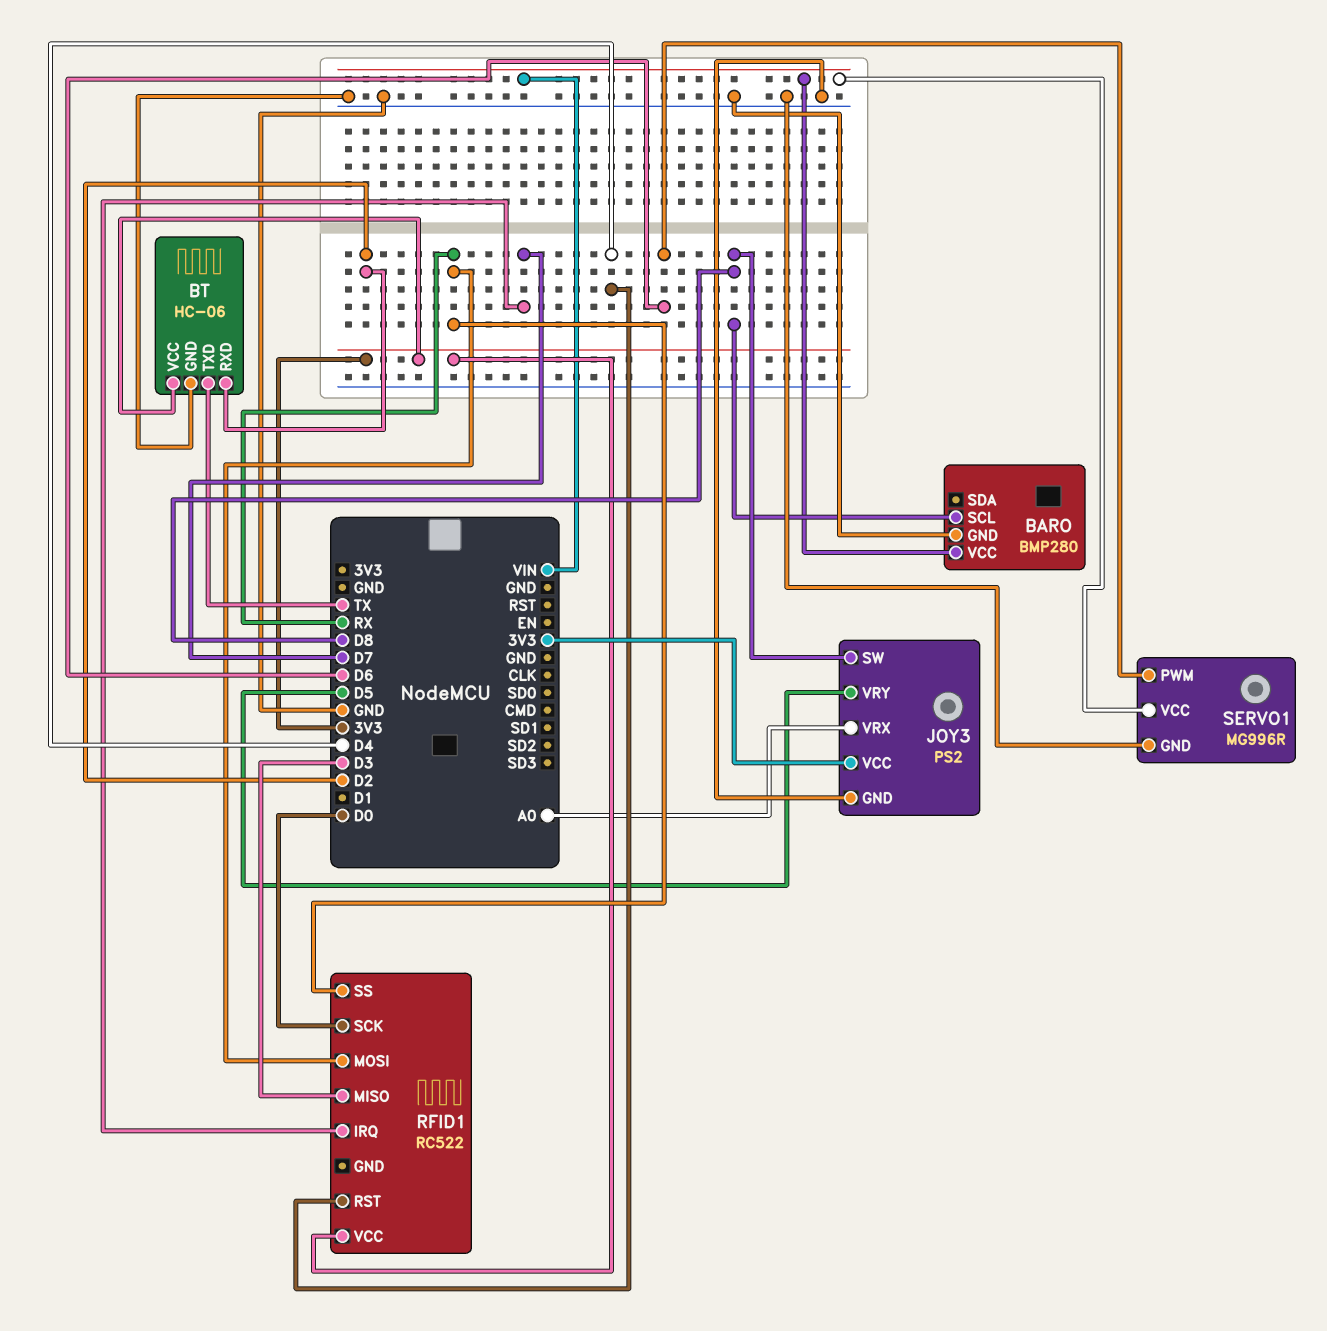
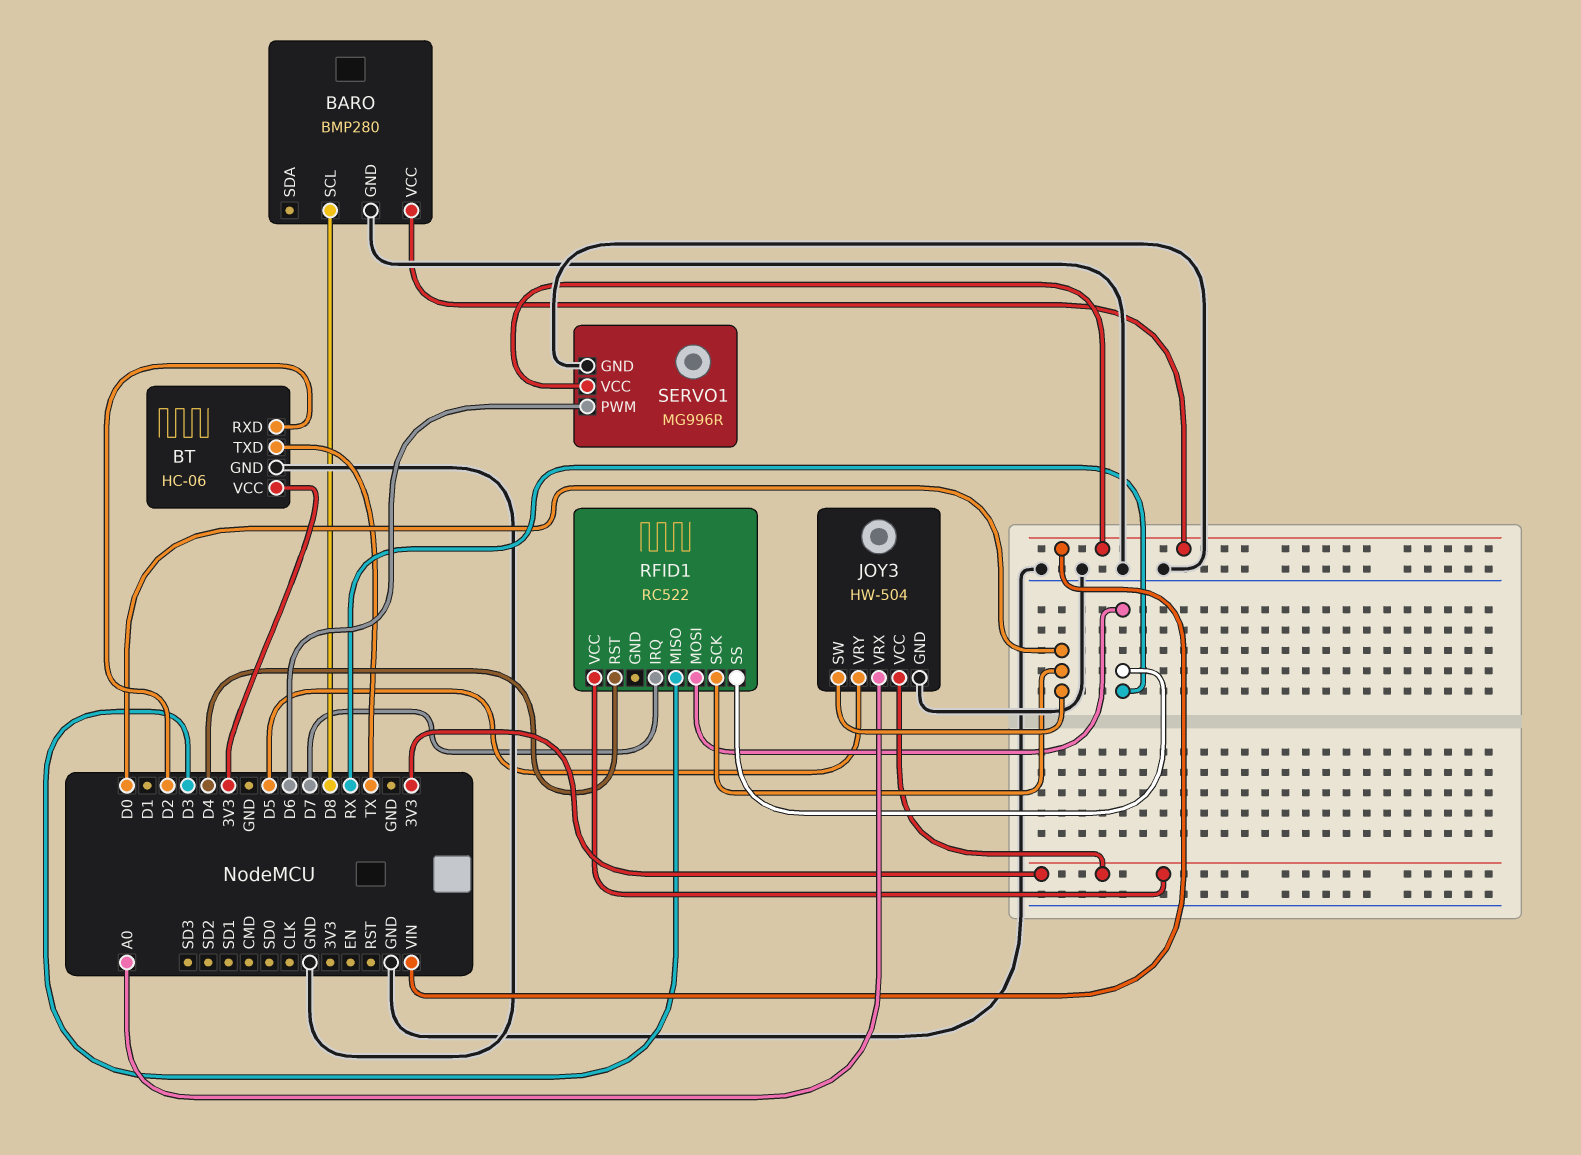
JOY3: PS2 -> HW-504
JOY3 pin SW: D8 -> D0

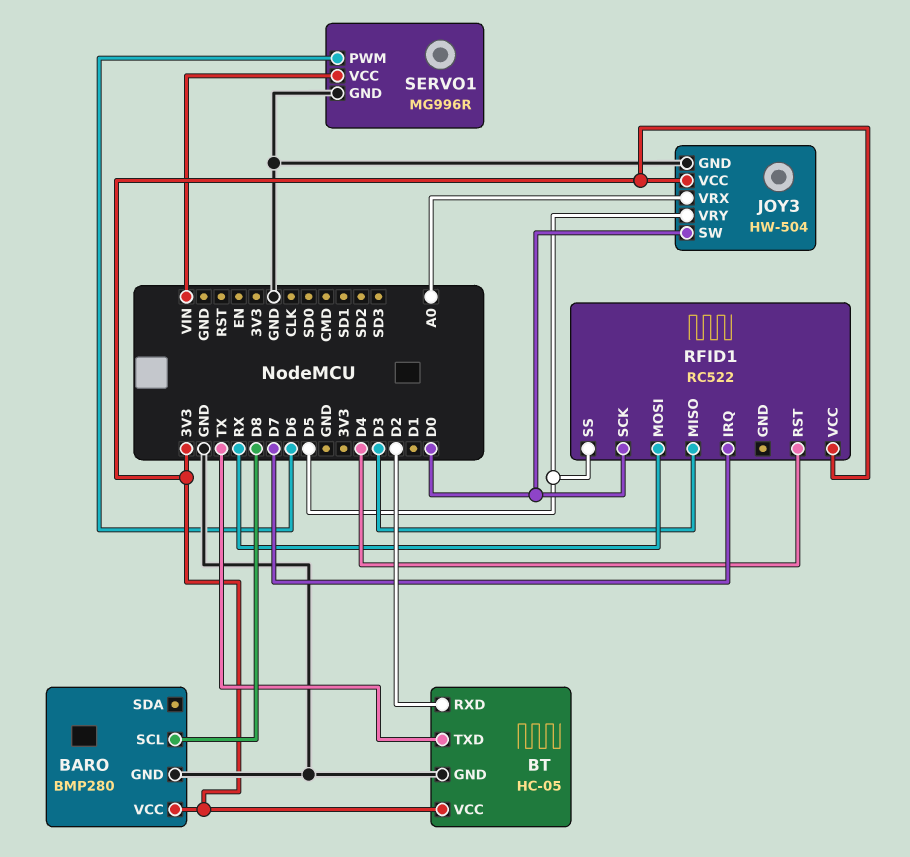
BARO pin VCC: VIN -> 3V3
BT: HC-06 -> HC-05
RFID1 pin SS: RX -> D5

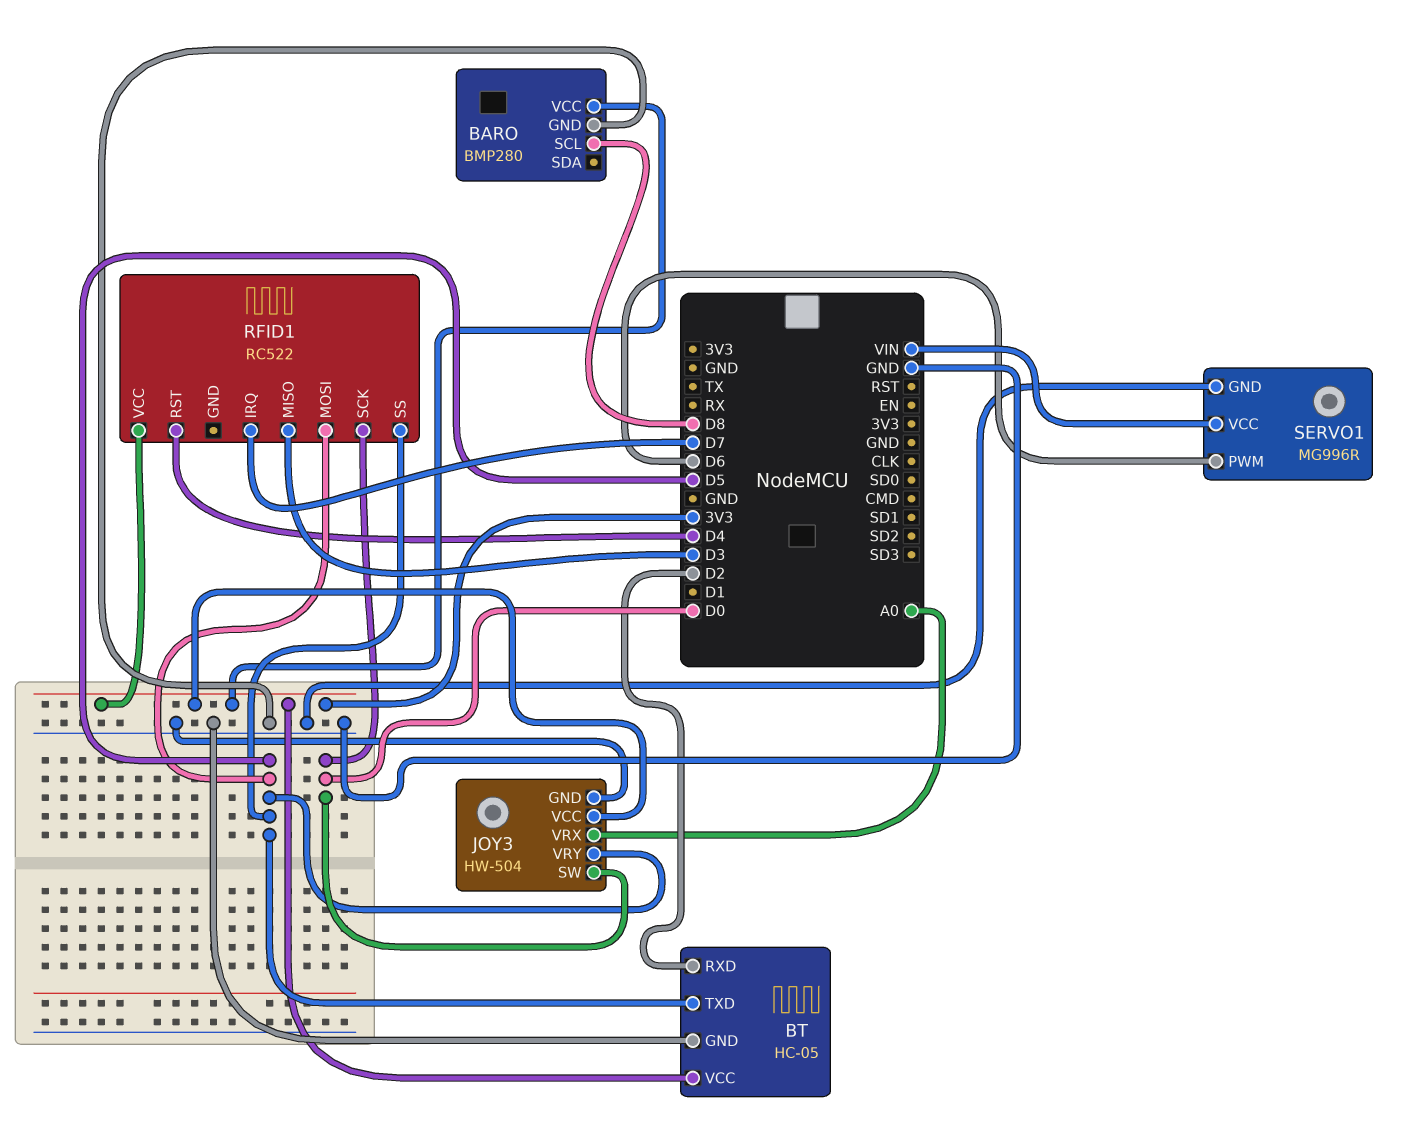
BT pin TXD: TX -> D5
RFID1 pin MOSI: RX -> D5

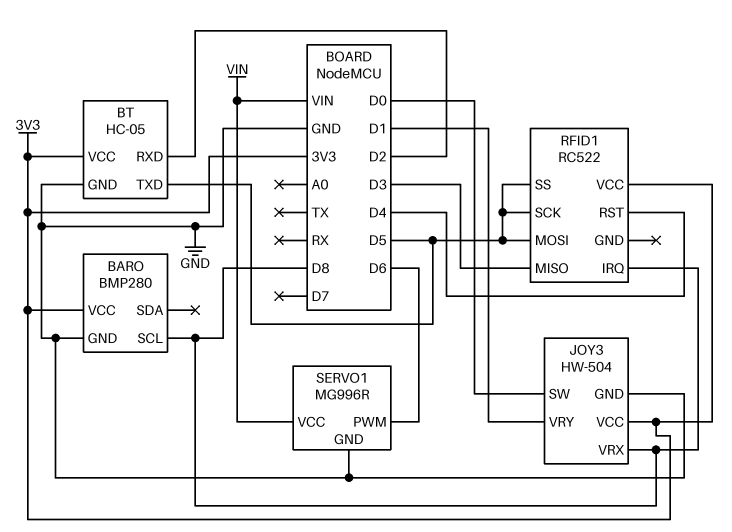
JOY3 pin VRX: A0 -> D8
JOY3 pin VRY: D5 -> D1
RFID1 pin IRQ: D7 -> D8
RFID1 pin SCK: D0 -> D5

